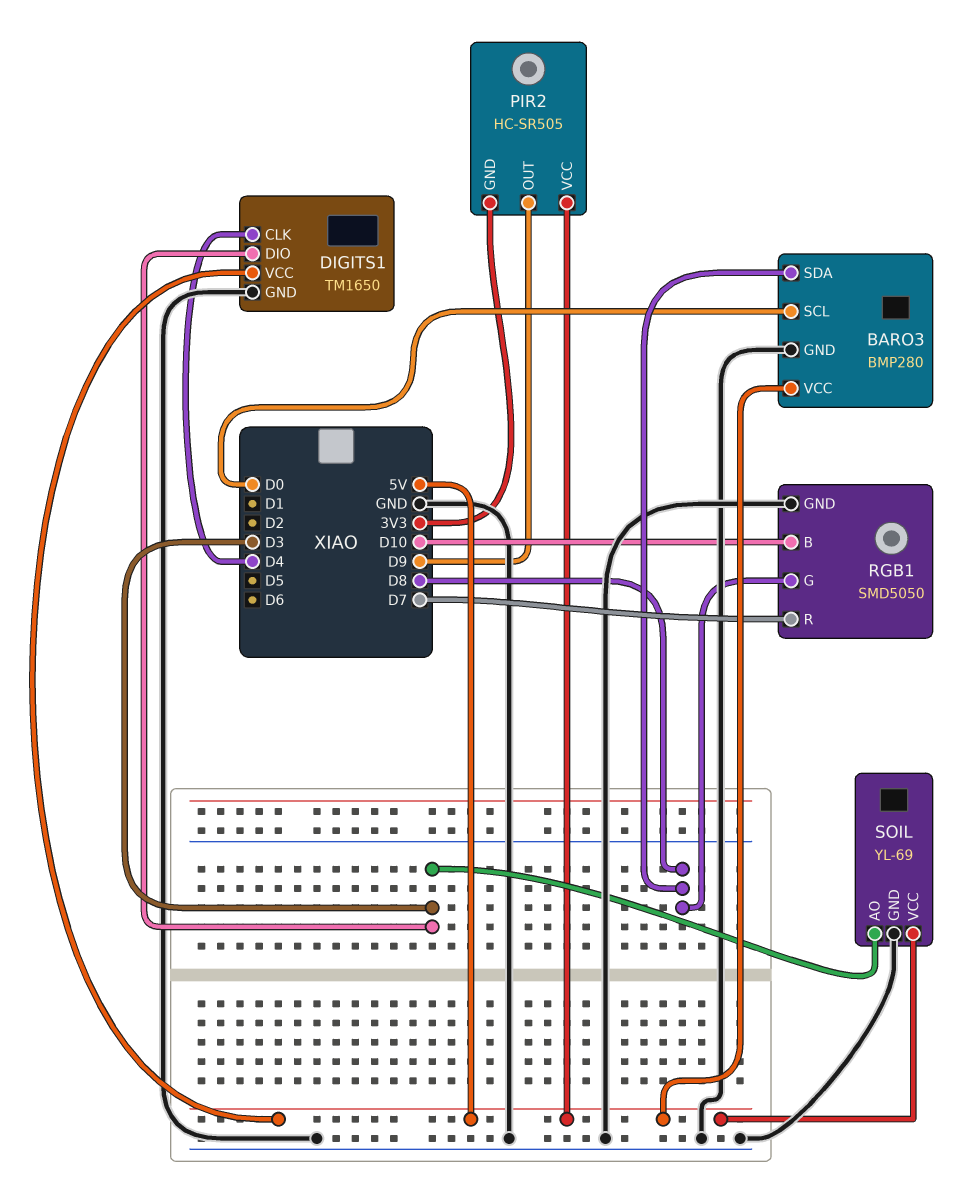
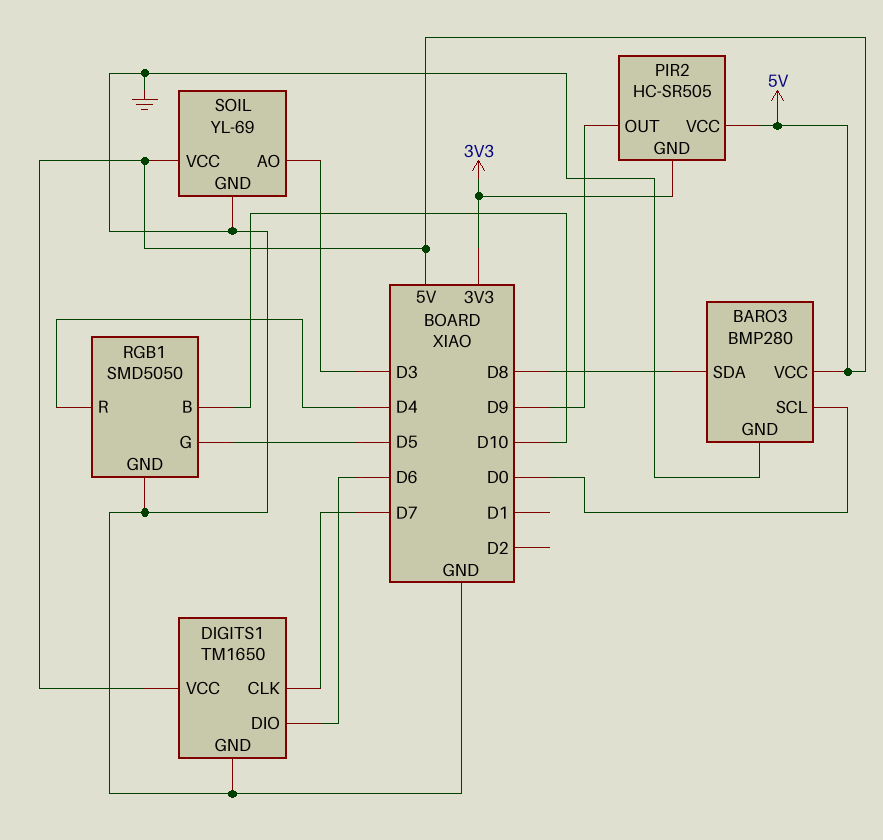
DIGITS1 pin CLK: D4 -> D7
DIGITS1 pin DIO: D3 -> D6
RGB1 pin G: D8 -> D5
RGB1 pin R: D7 -> D4

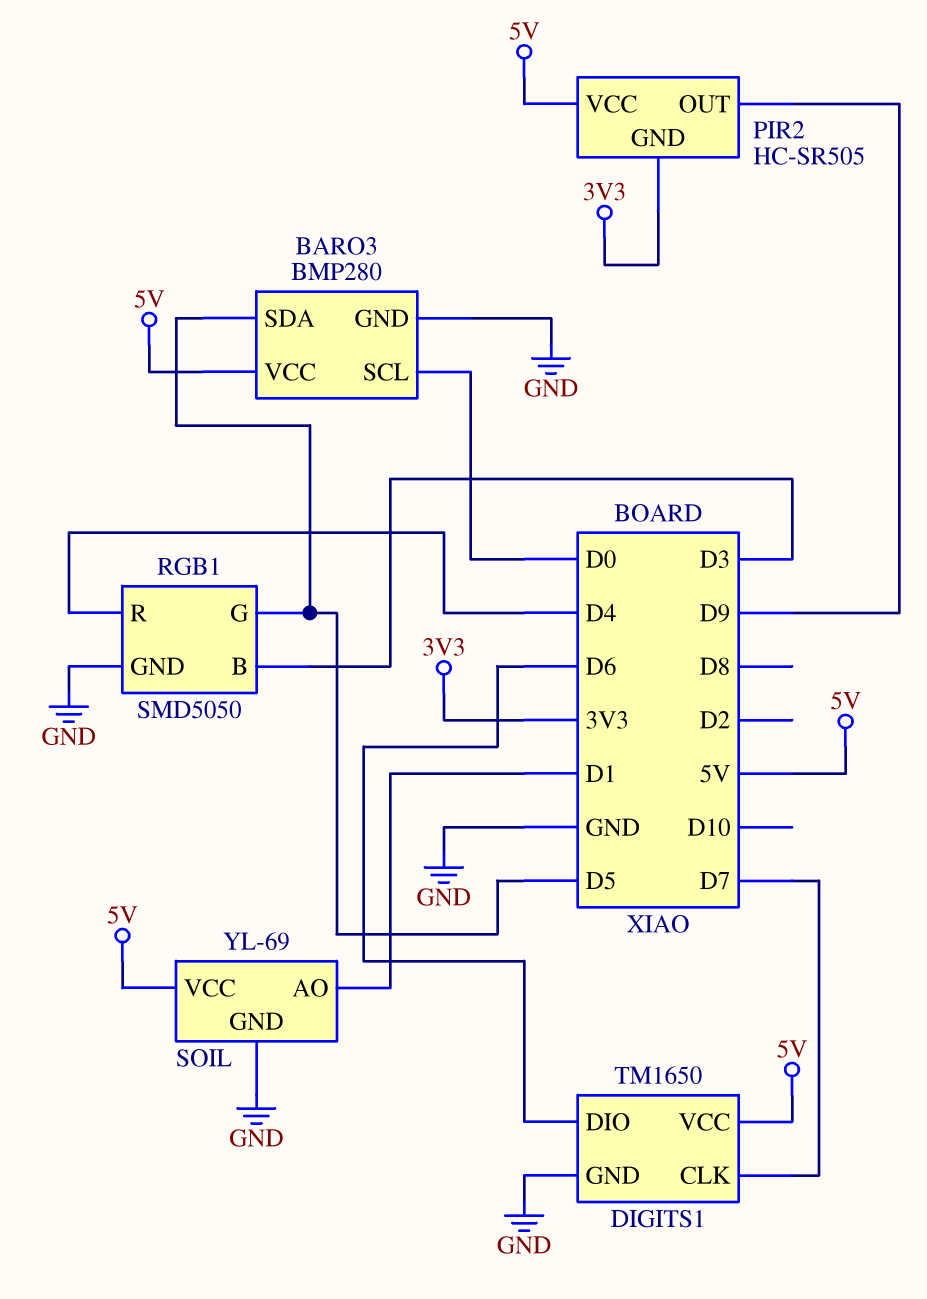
BARO3 pin SDA: D8 -> D5
RGB1 pin B: D10 -> D3
SOIL pin AO: D3 -> D1

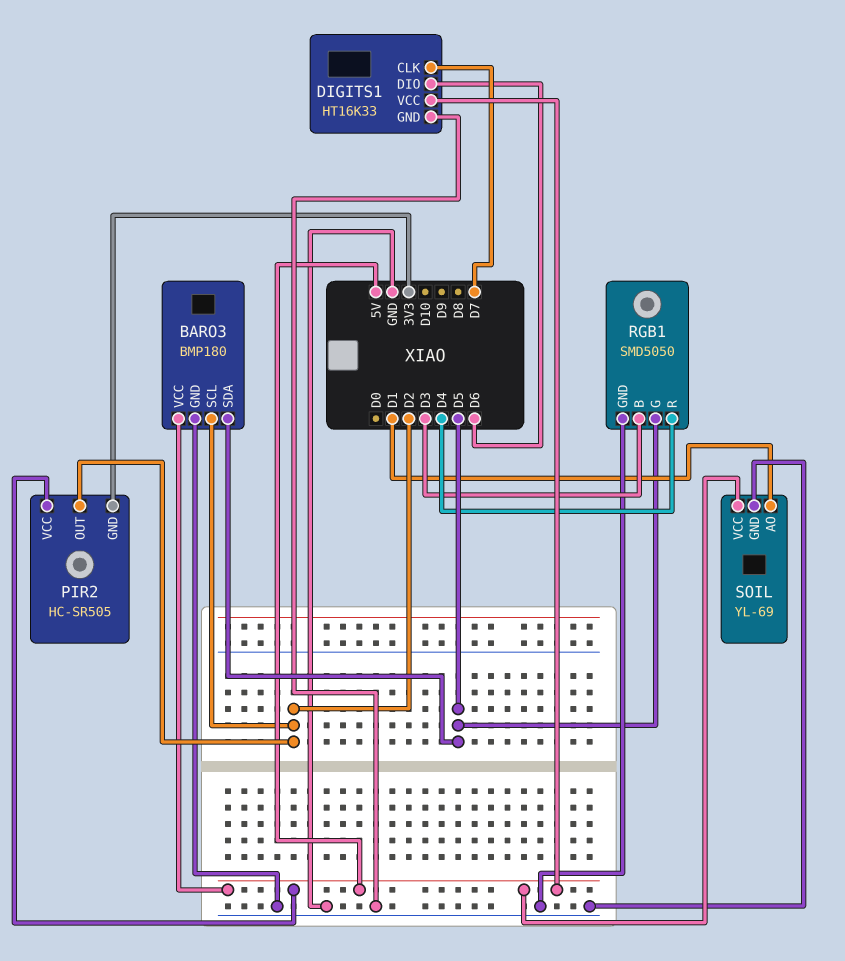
BARO3: BMP280 -> BMP180
BARO3 pin SCL: D0 -> D2
DIGITS1: TM1650 -> HT16K33
PIR2 pin OUT: D9 -> D2

